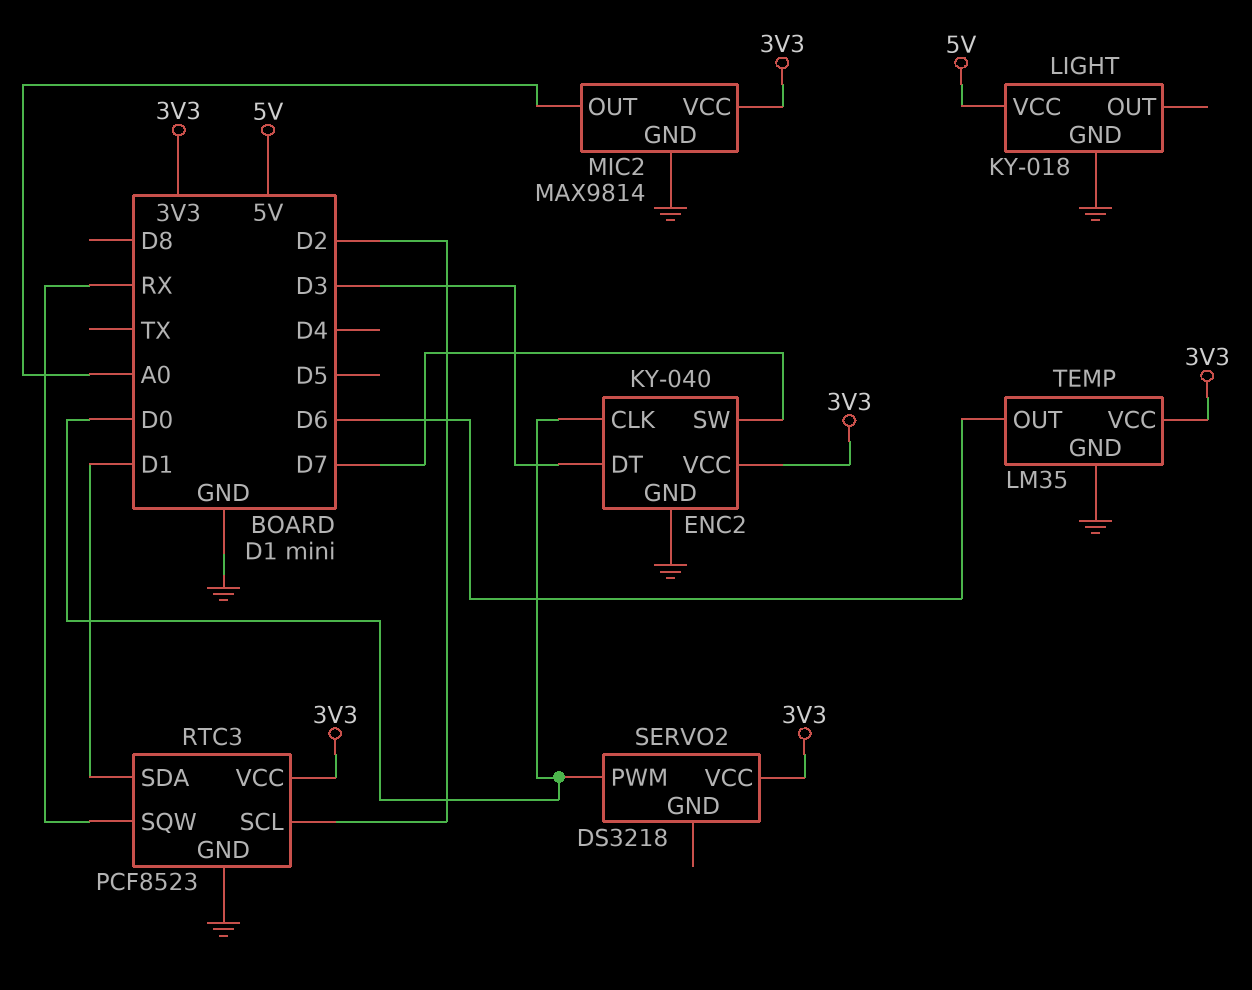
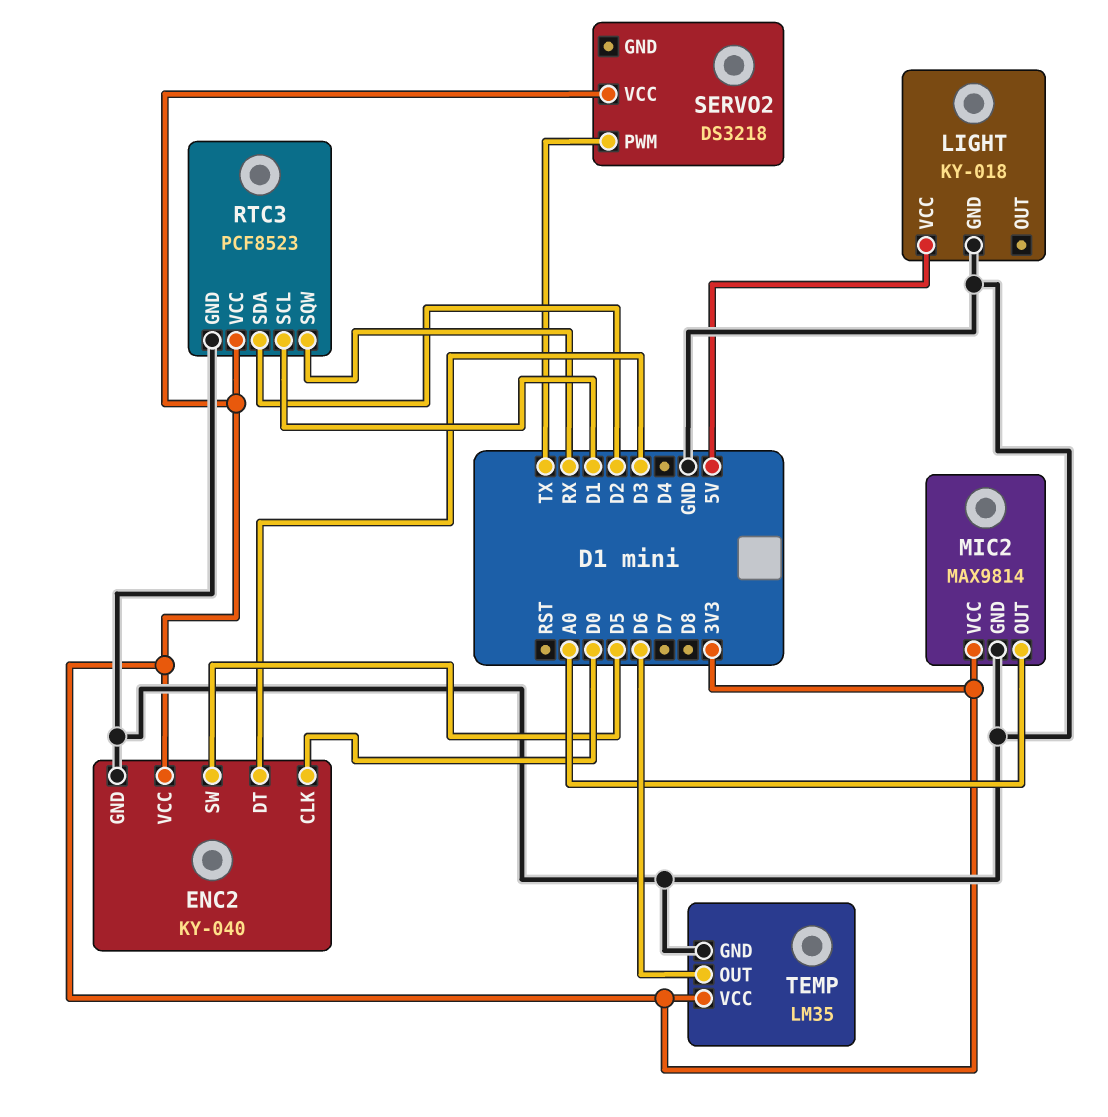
ENC2 pin SW: D7 -> D5
RTC3 pin SCL: D2 -> D1
RTC3 pin SDA: D1 -> D2
SERVO2 pin PWM: D0 -> TX

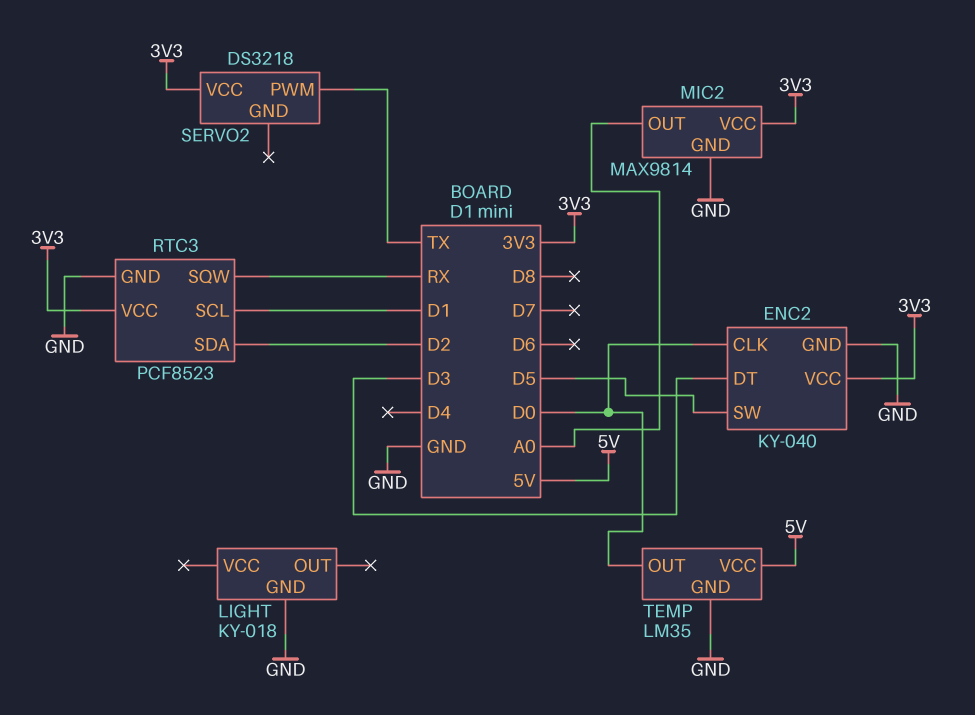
LIGHT pin VCC: 5V -> none
TEMP pin OUT: D6 -> D0
TEMP pin VCC: 3V3 -> 5V

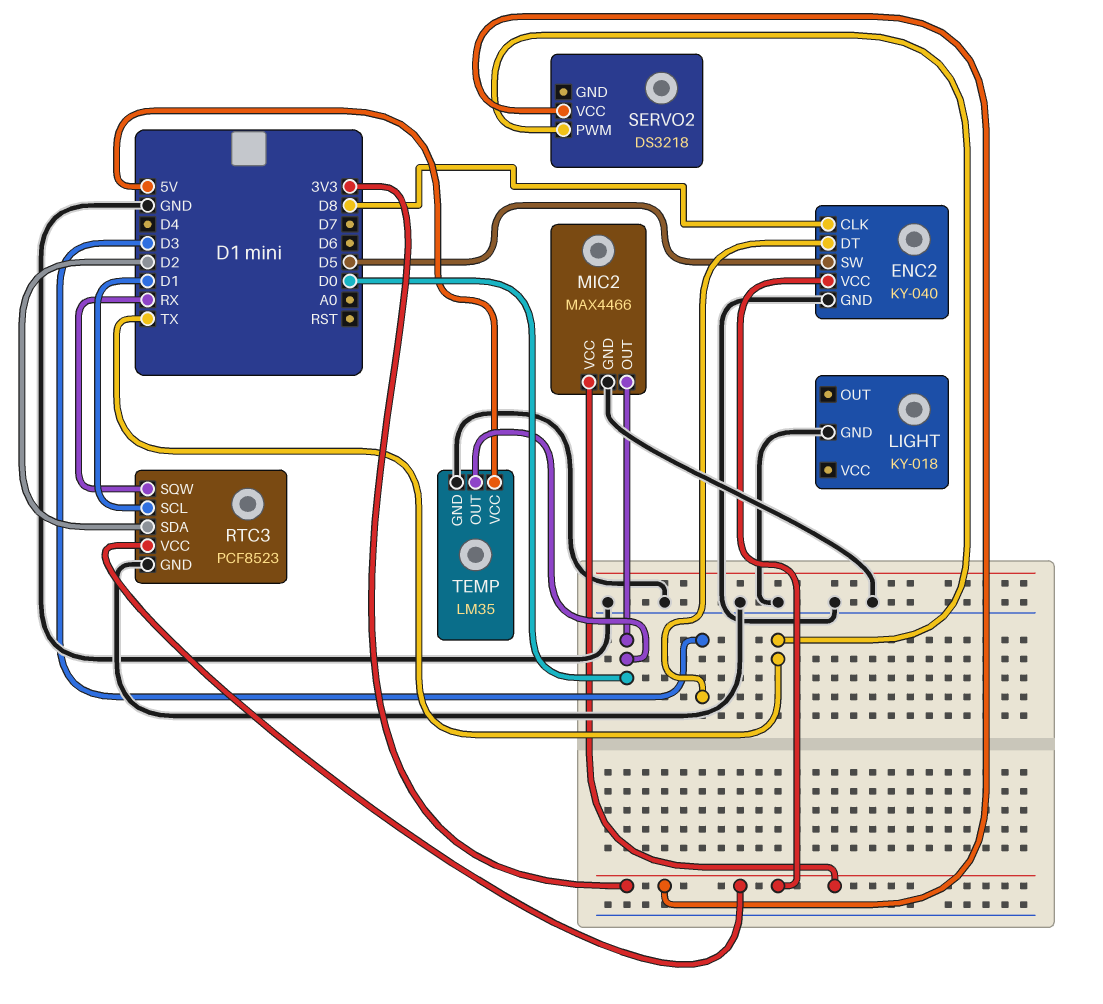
ENC2 pin CLK: D0 -> D8
MIC2: MAX9814 -> MAX4466
MIC2 pin OUT: A0 -> D0

